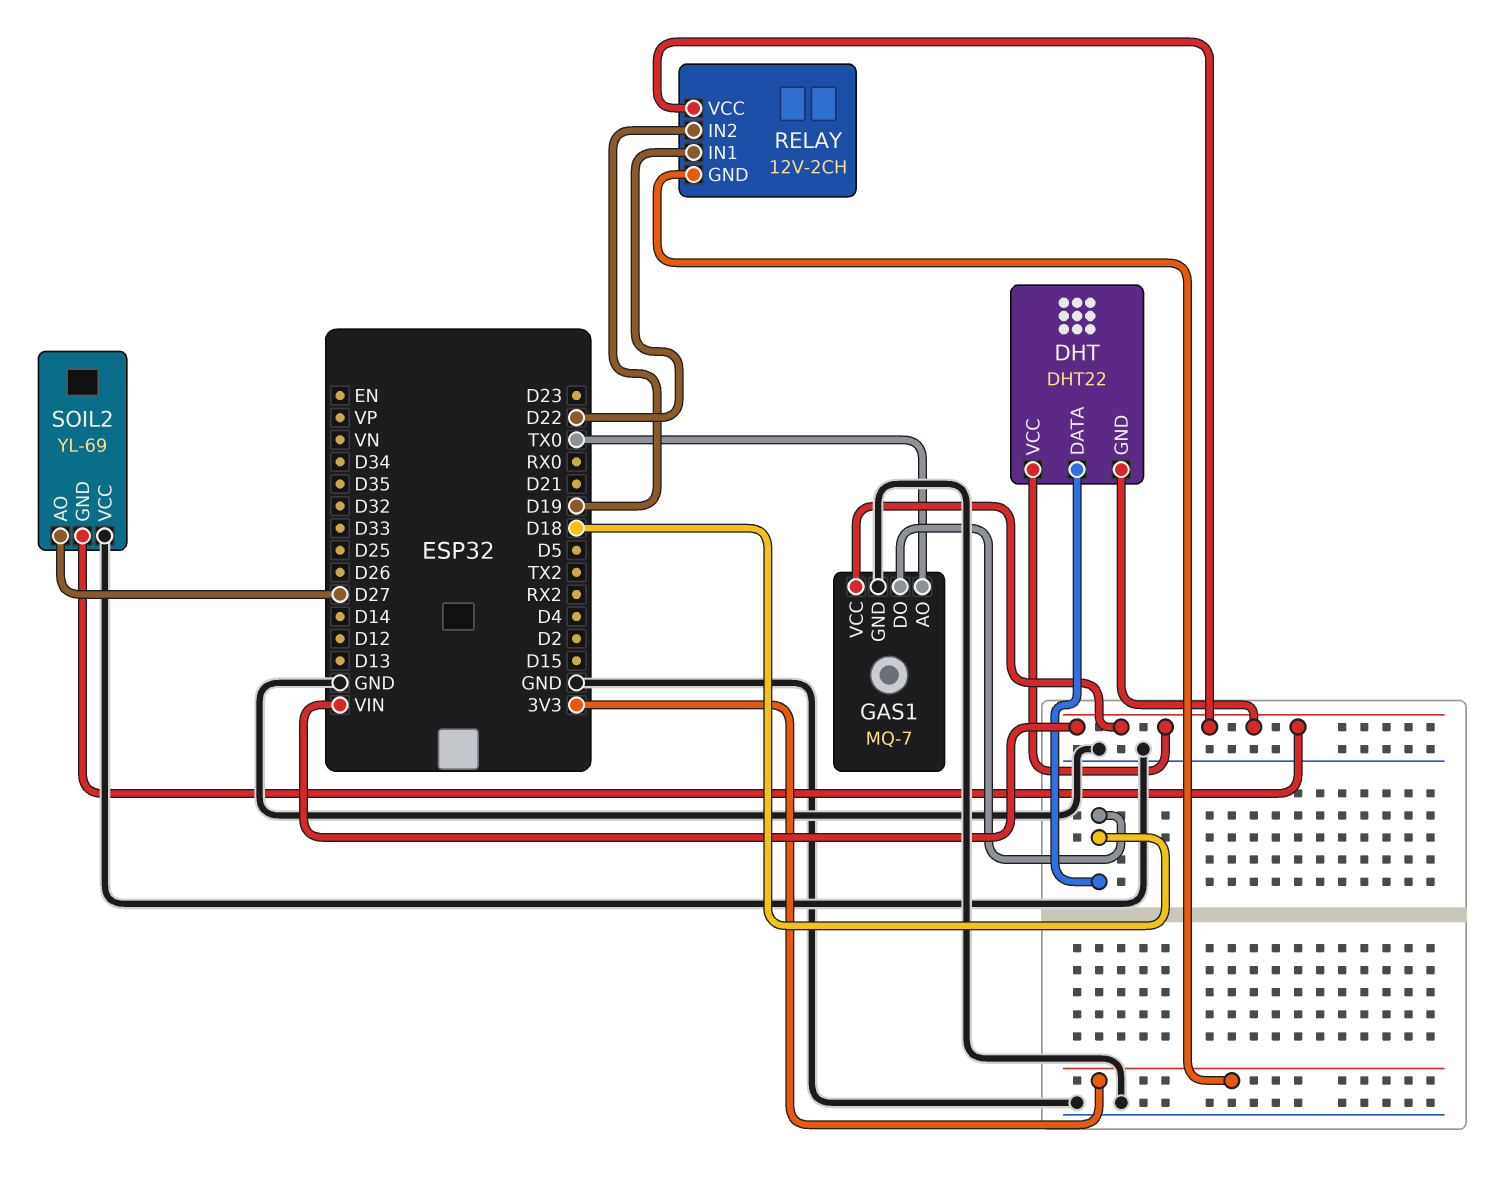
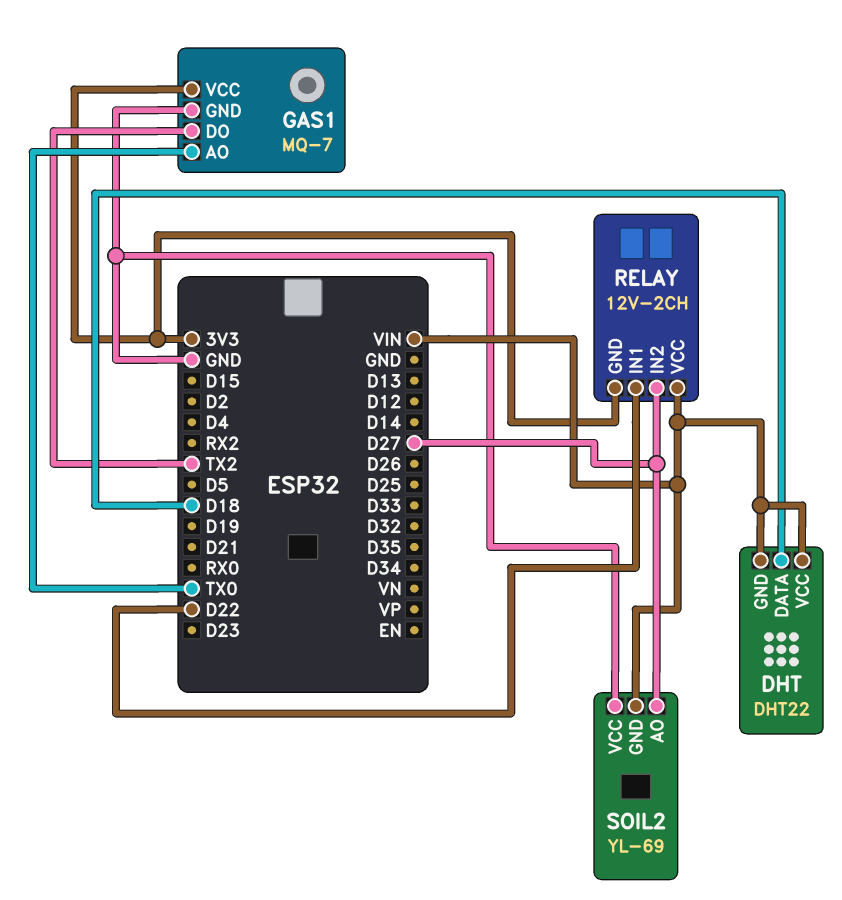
GAS1 pin DO: D18 -> TX2
GAS1 pin VCC: VIN -> 3V3
RELAY pin IN2: D19 -> D27

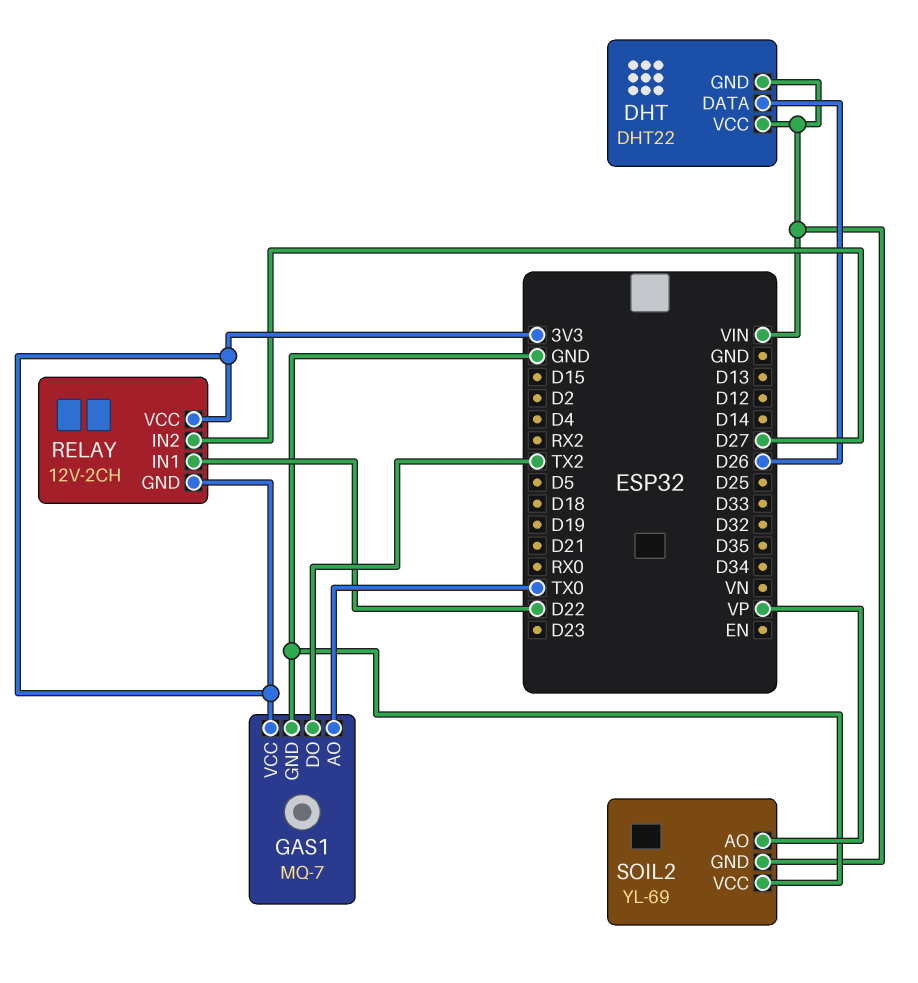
DHT pin DATA: D18 -> D26
RELAY pin VCC: VIN -> 3V3
SOIL2 pin AO: D27 -> VP

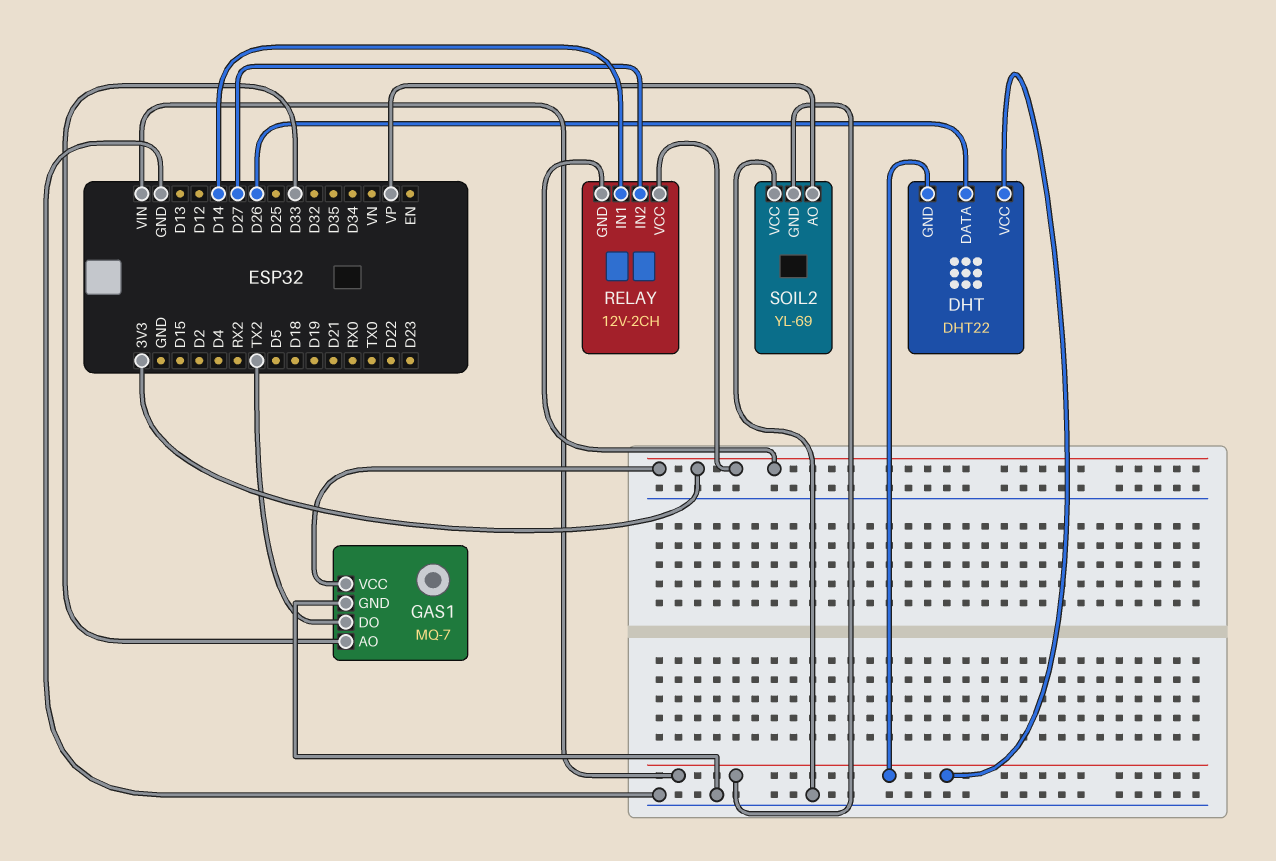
GAS1 pin AO: TX0 -> D33
RELAY pin IN1: D22 -> D14

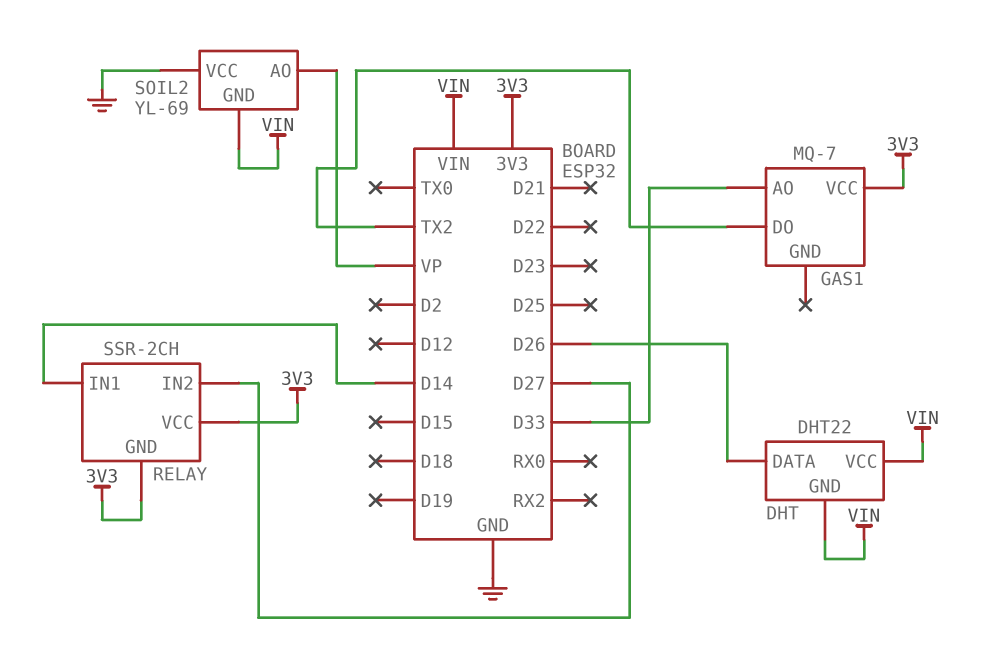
GAS1 pin GND: GND -> none
RELAY: 12V-2CH -> SSR-2CH

